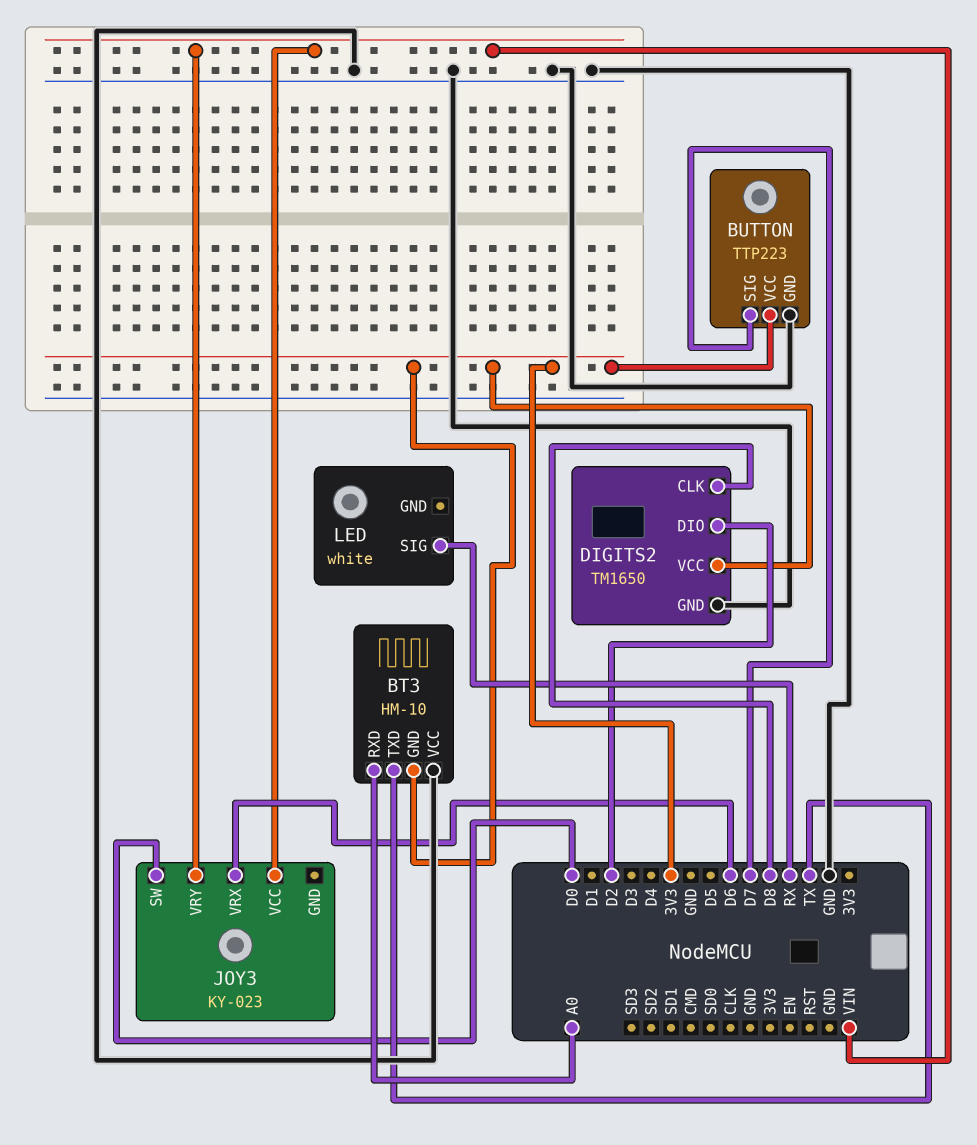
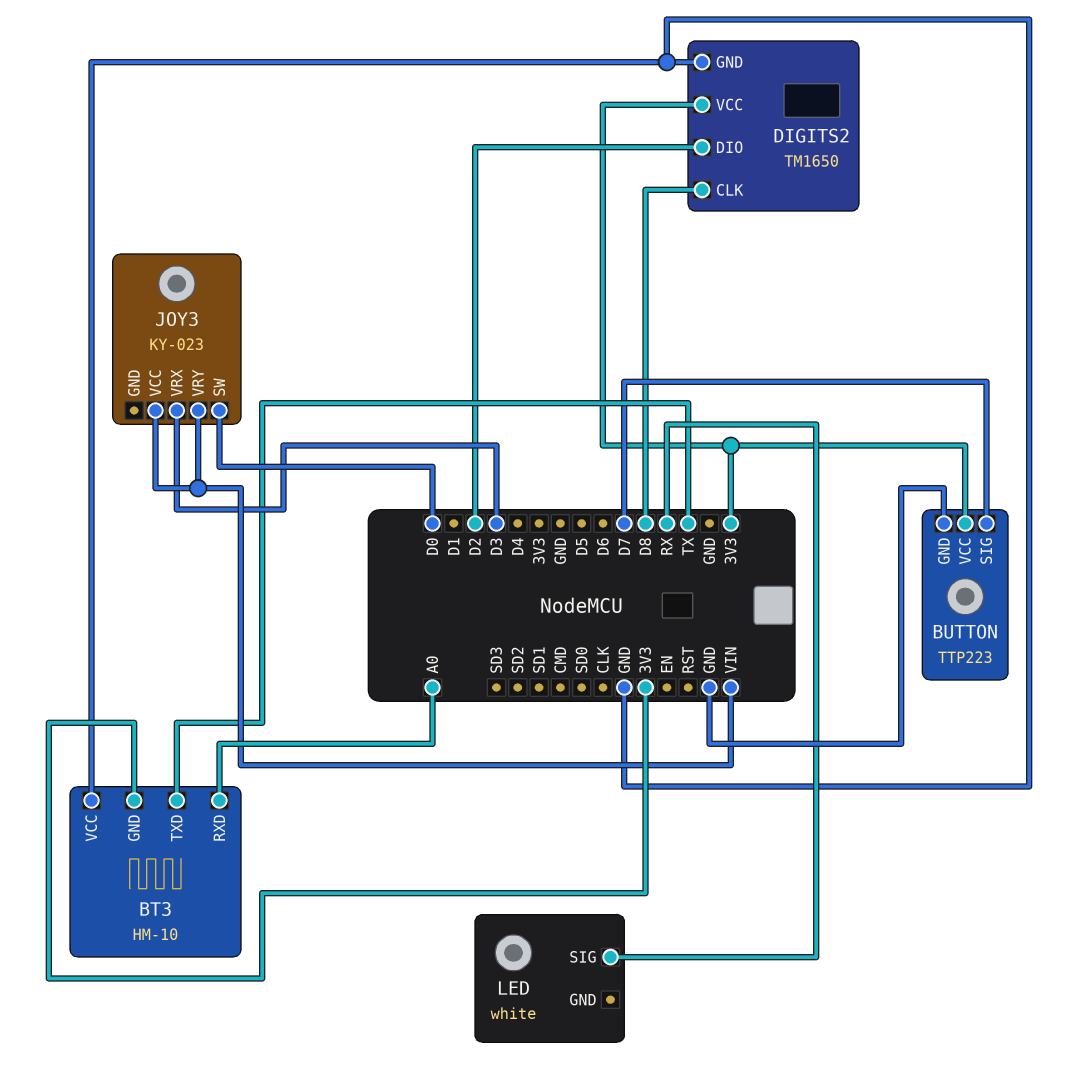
JOY3 pin VRX: D6 -> D3

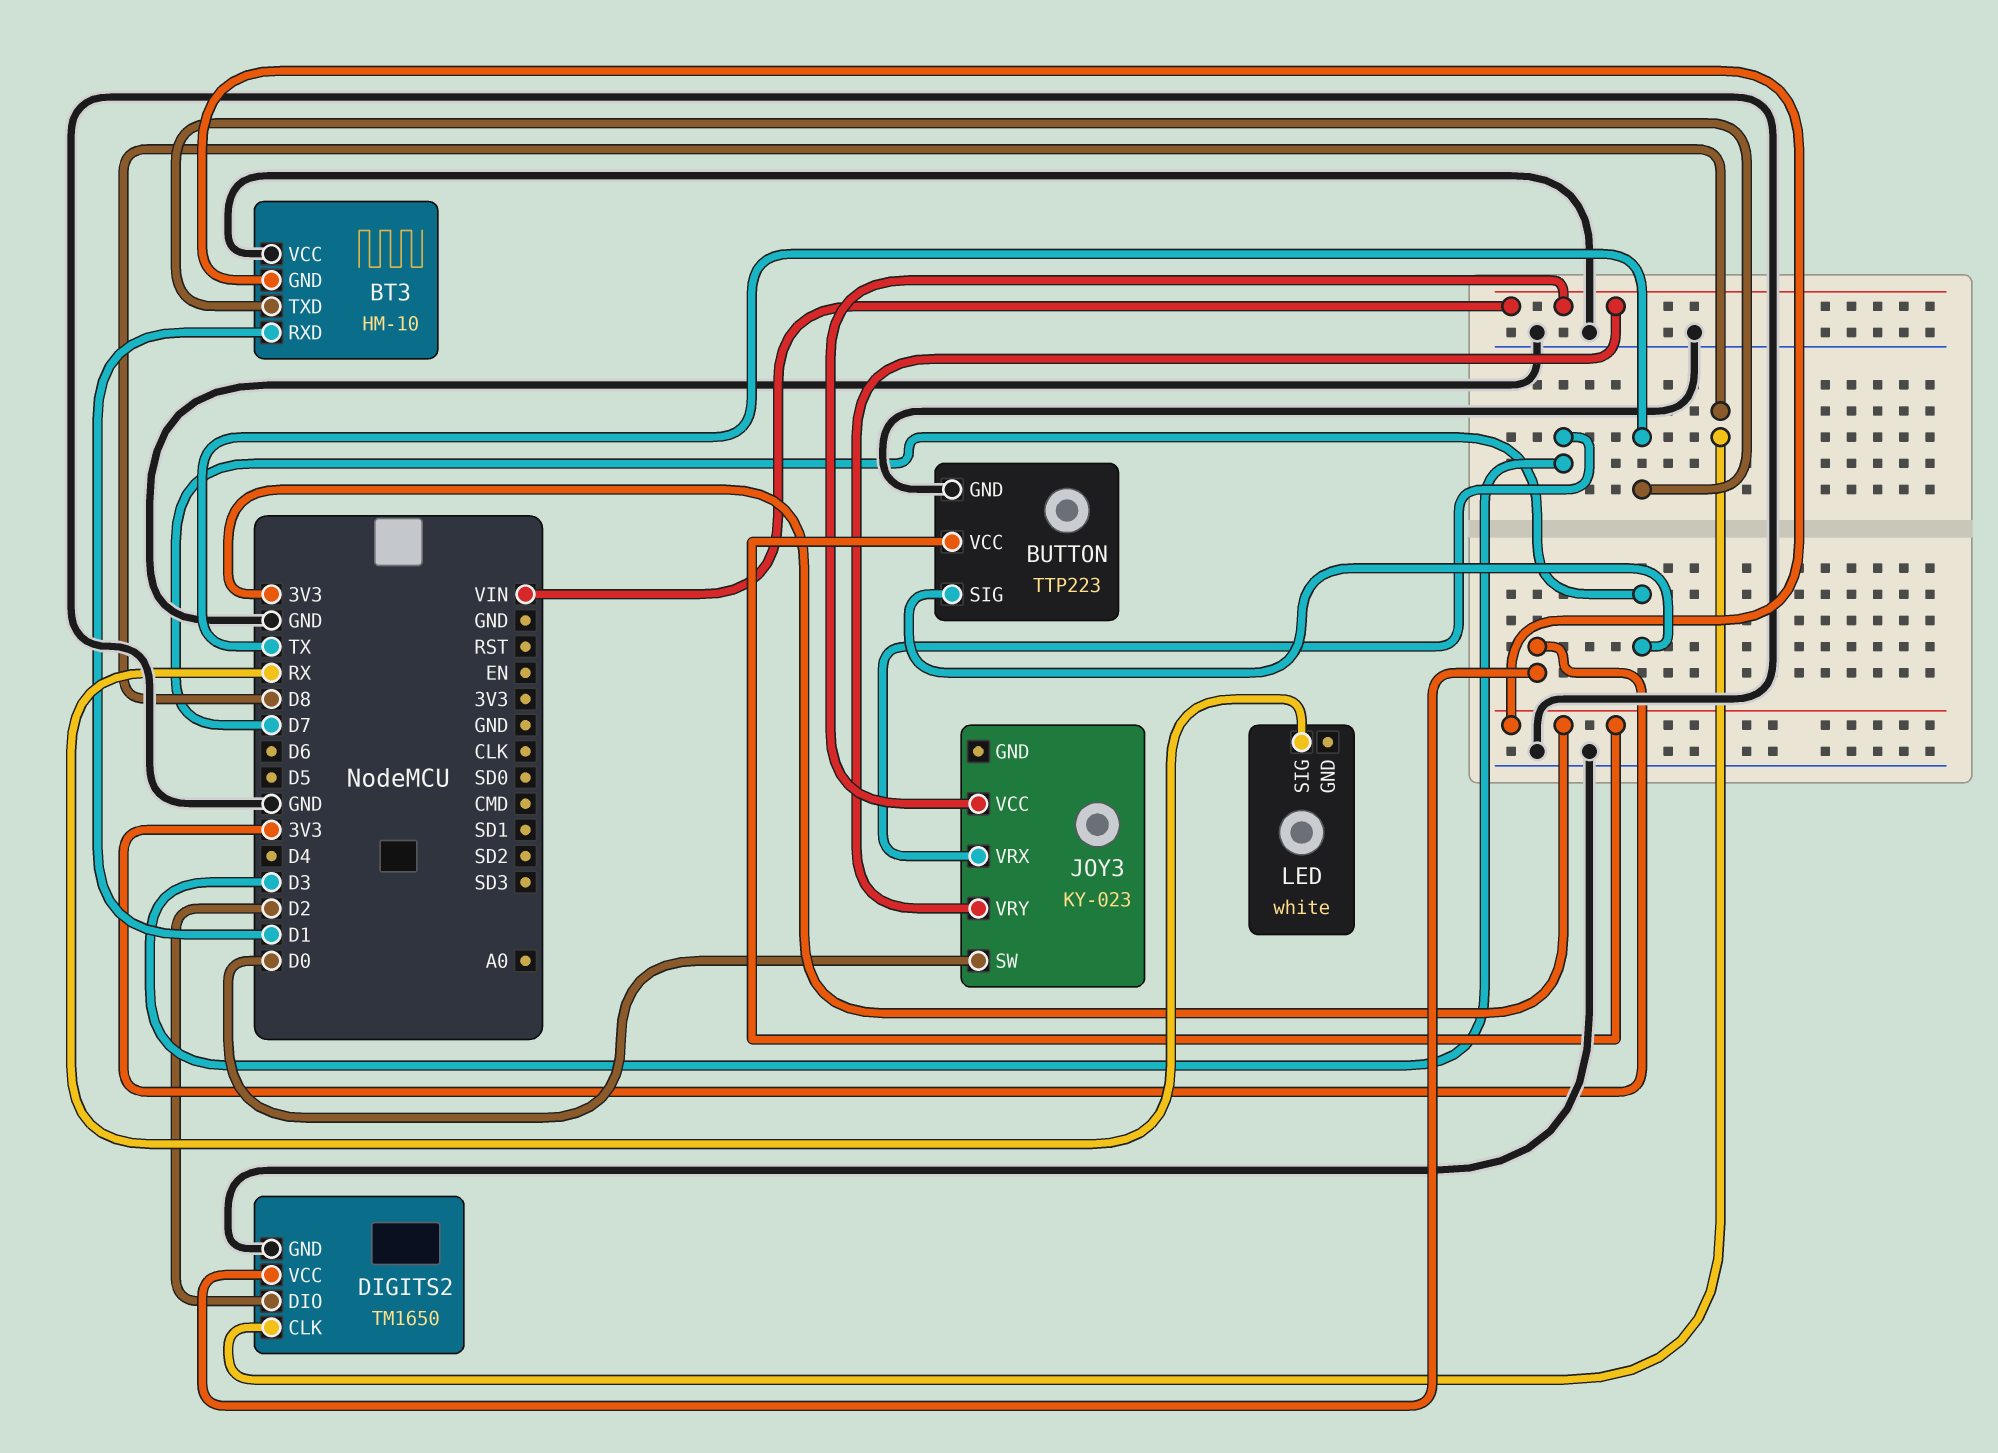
BT3 pin RXD: A0 -> D1

